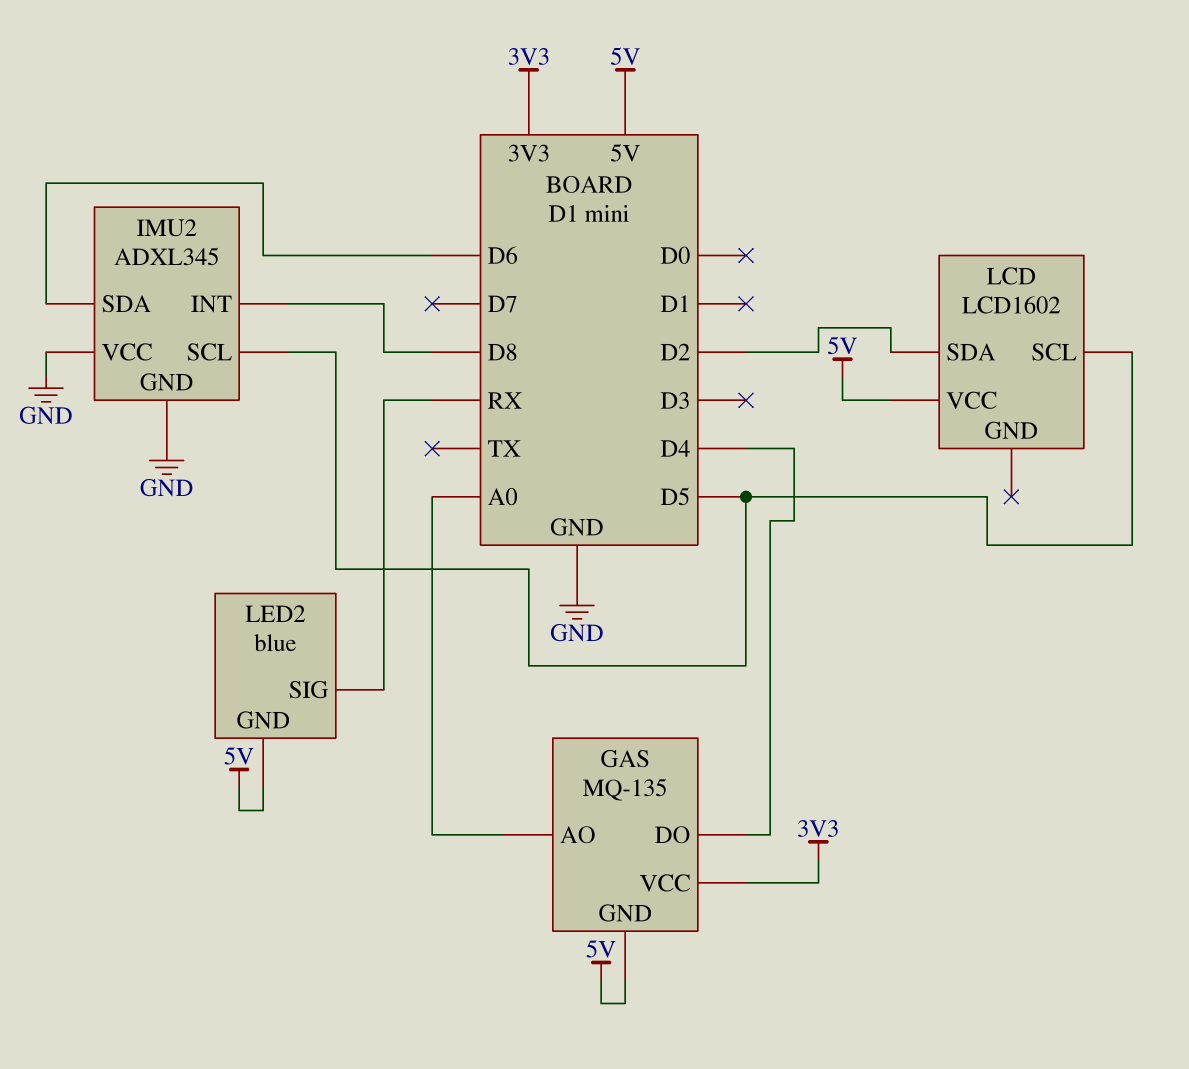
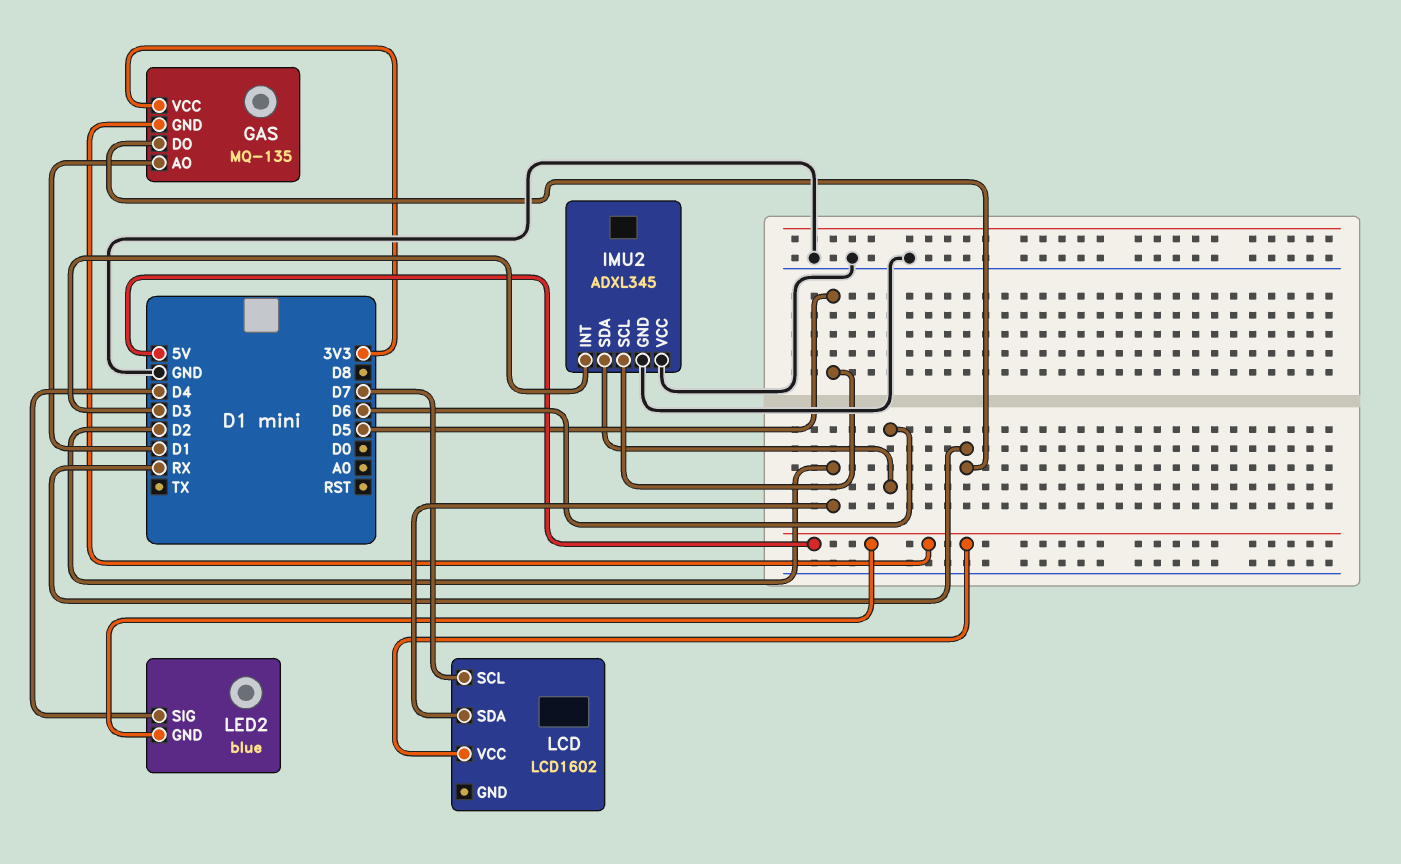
GAS pin AO: A0 -> D1
GAS pin DO: D4 -> RX
IMU2 pin INT: D8 -> D3
LCD pin SCL: D5 -> D7
LED2 pin SIG: RX -> D4

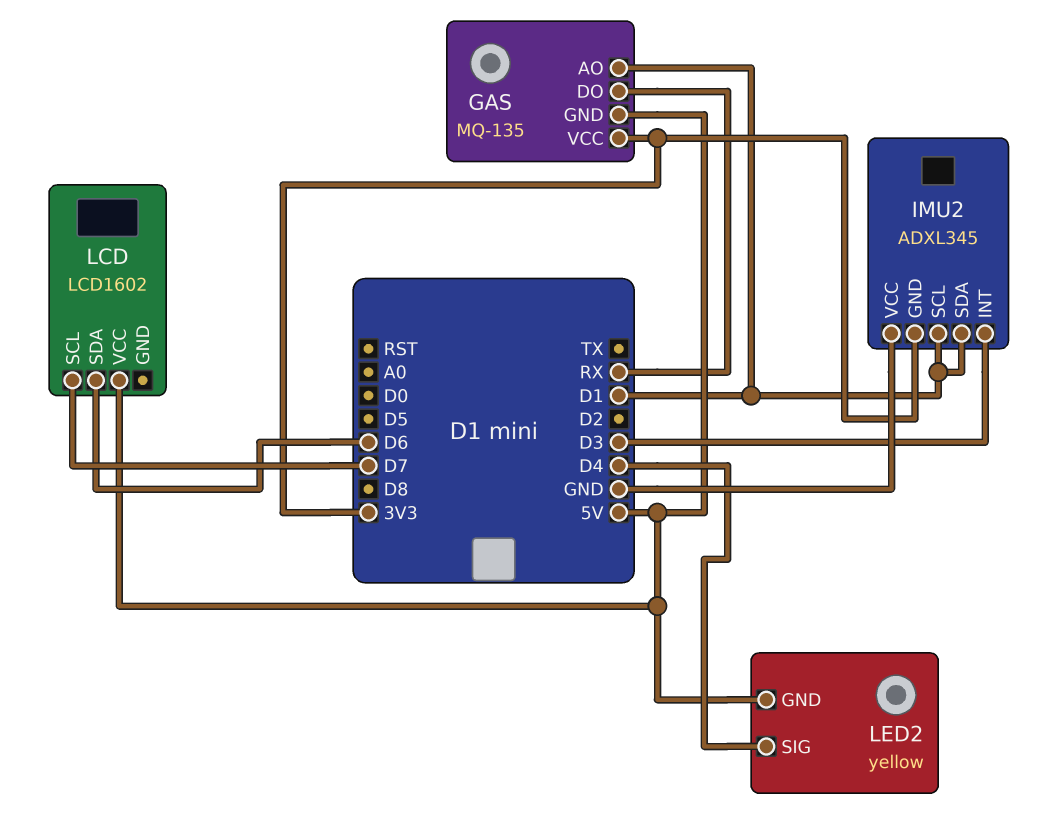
IMU2 pin GND: GND -> 3V3
IMU2 pin SCL: D5 -> D1
IMU2 pin SDA: D6 -> D1
LCD pin SDA: D2 -> D6
LED2: blue -> yellow

